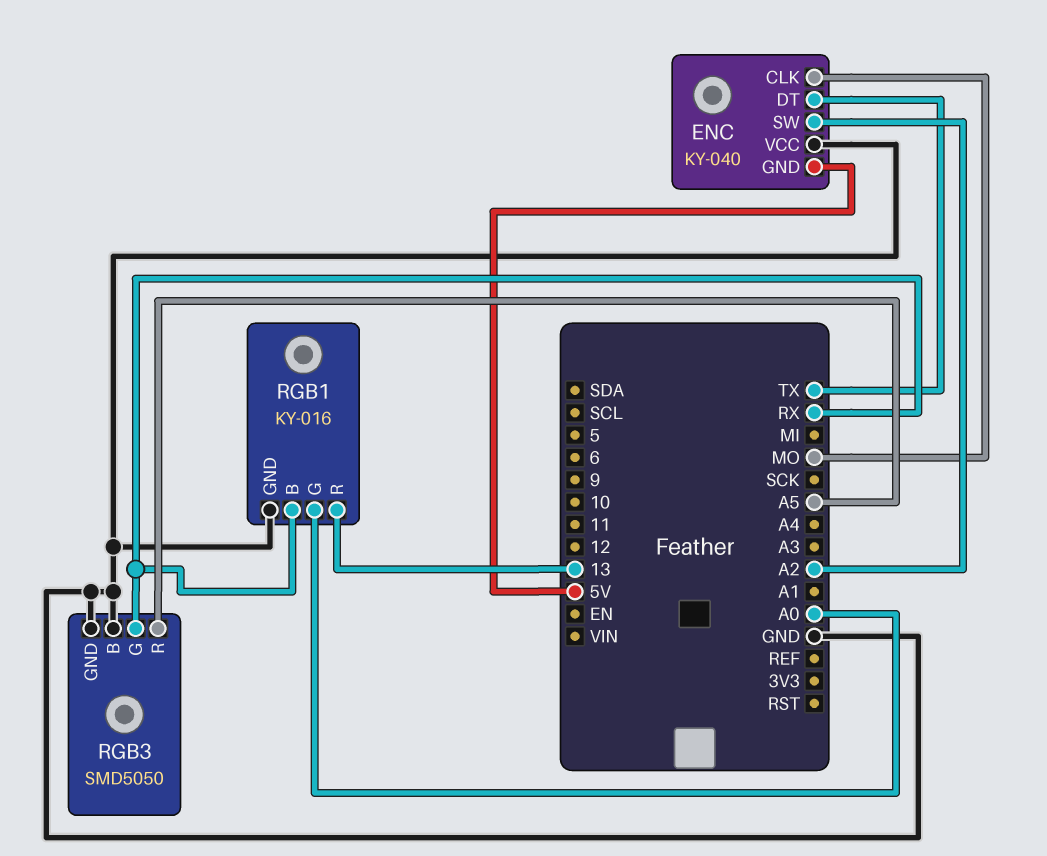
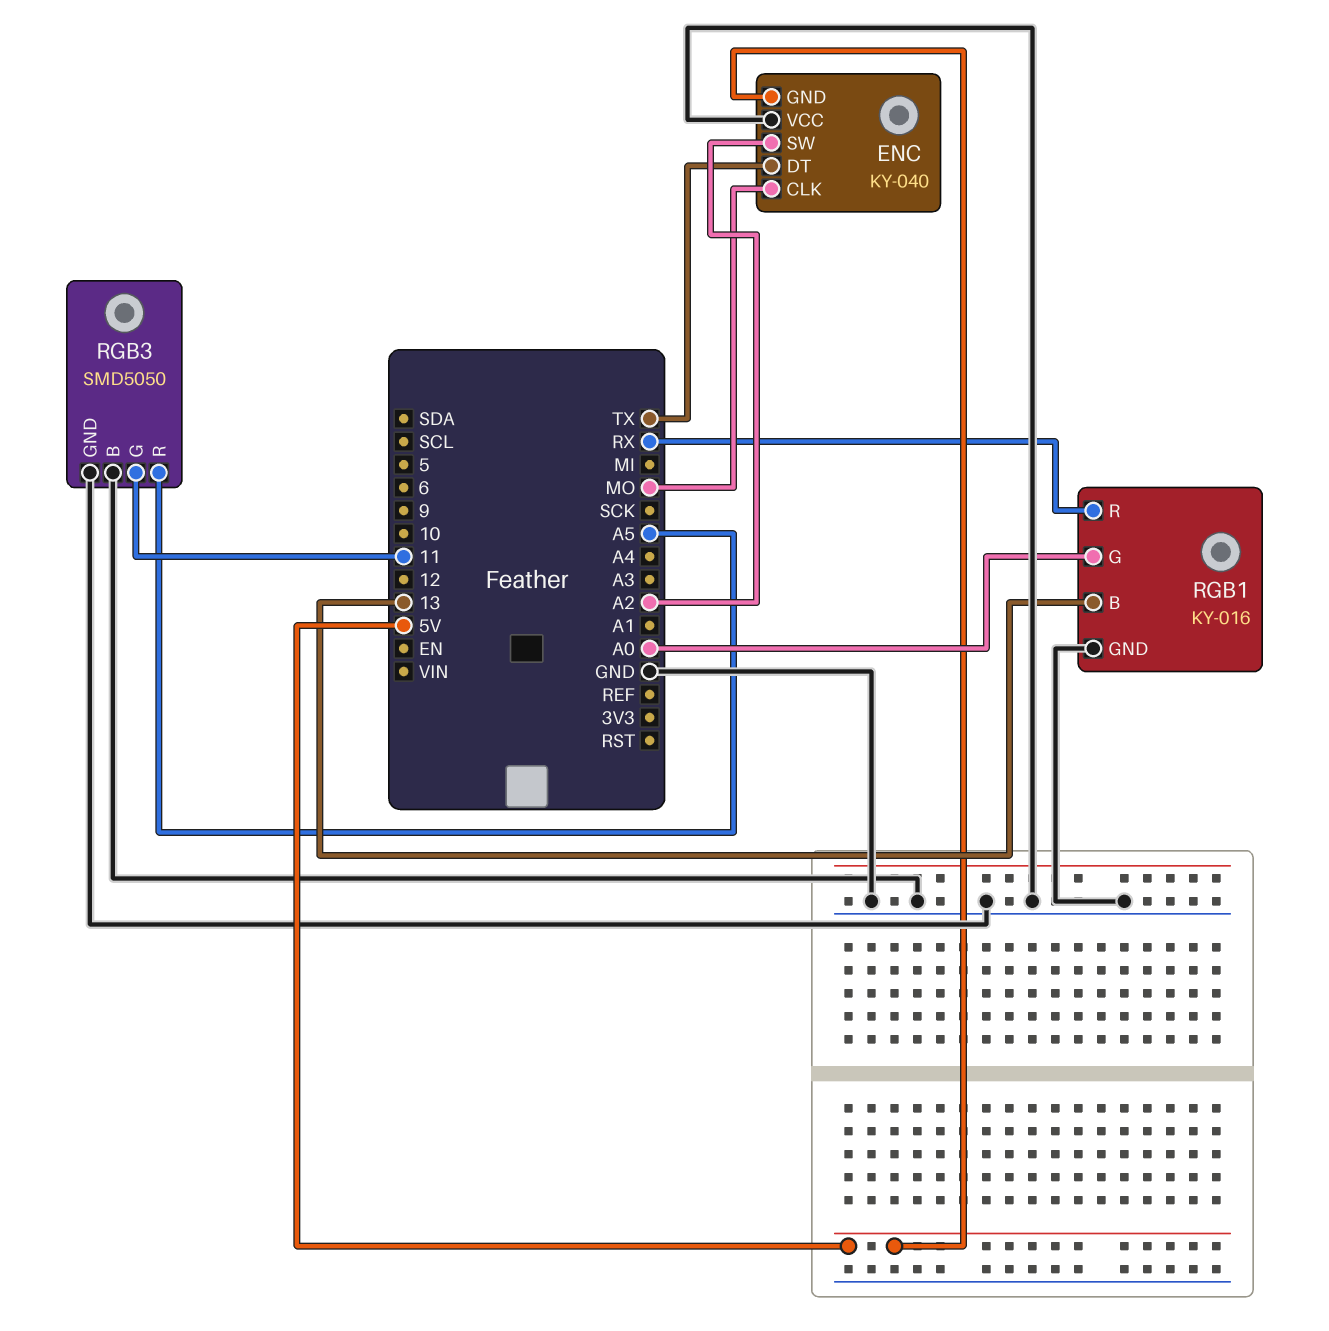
RGB1 pin B: RX -> 13
RGB1 pin R: 13 -> RX
RGB3 pin G: RX -> 11

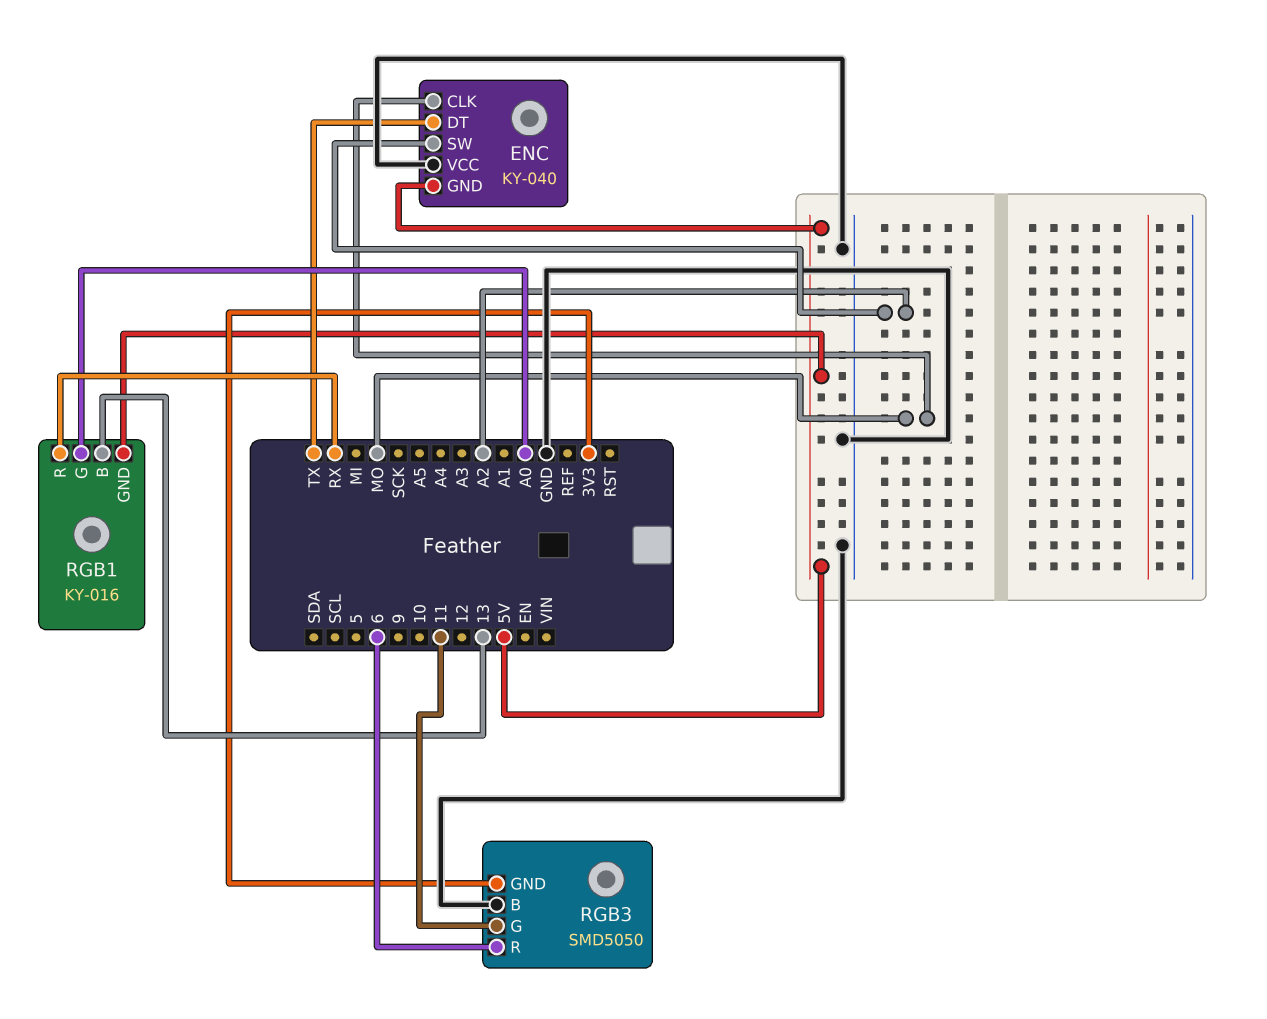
RGB1 pin GND: GND -> 5V
RGB3 pin GND: GND -> 3V3
RGB3 pin R: A5 -> 6

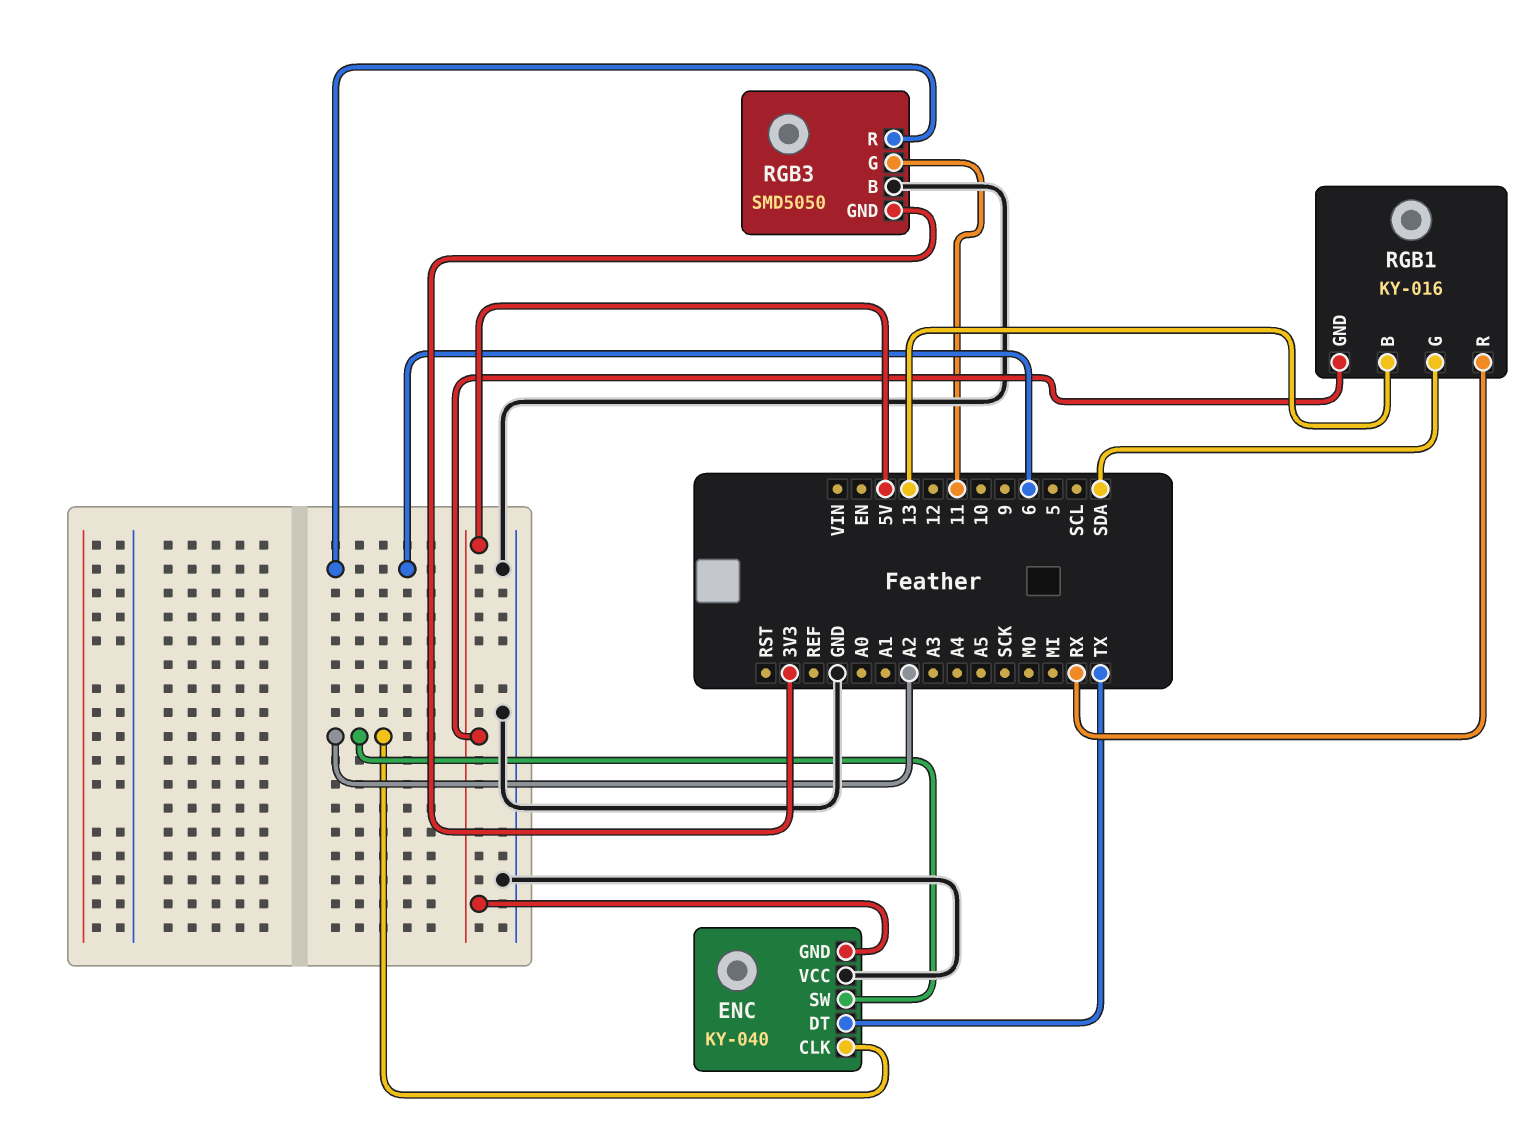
ENC pin CLK: MO -> A2
RGB1 pin G: A0 -> SDA

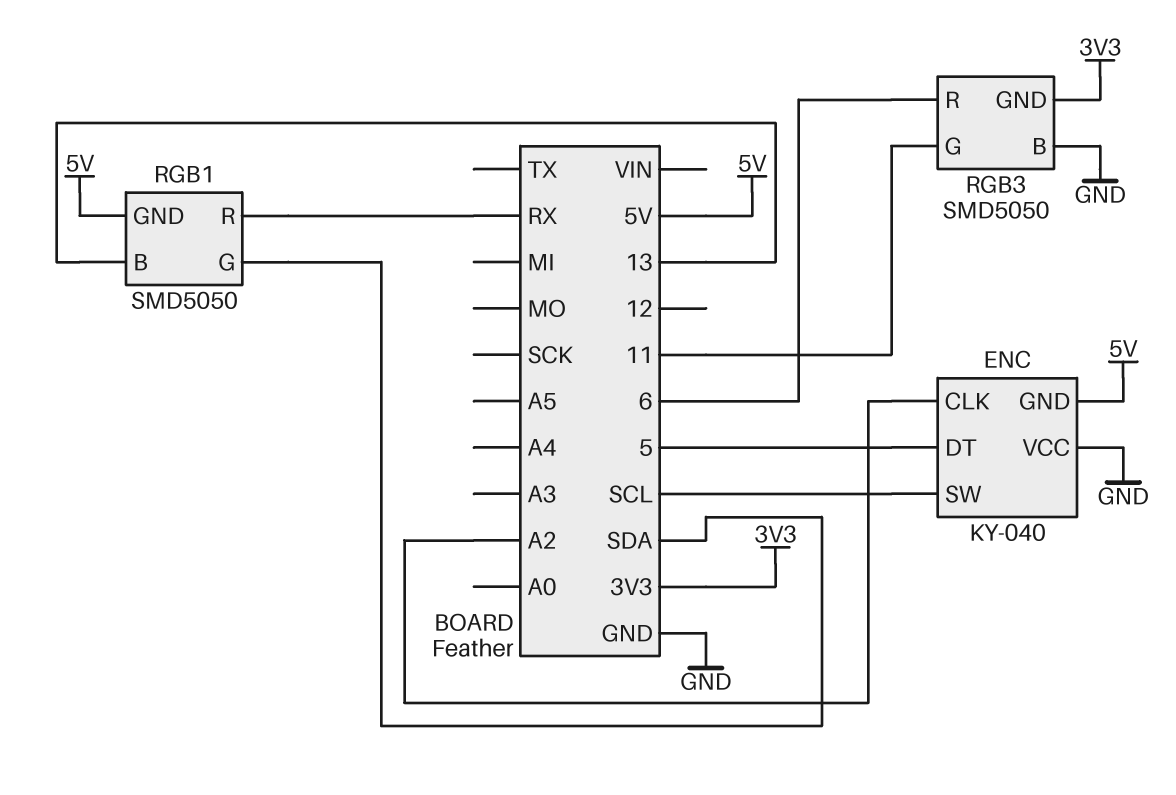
ENC pin DT: TX -> 5
ENC pin SW: A2 -> SCL
RGB1: KY-016 -> SMD5050

